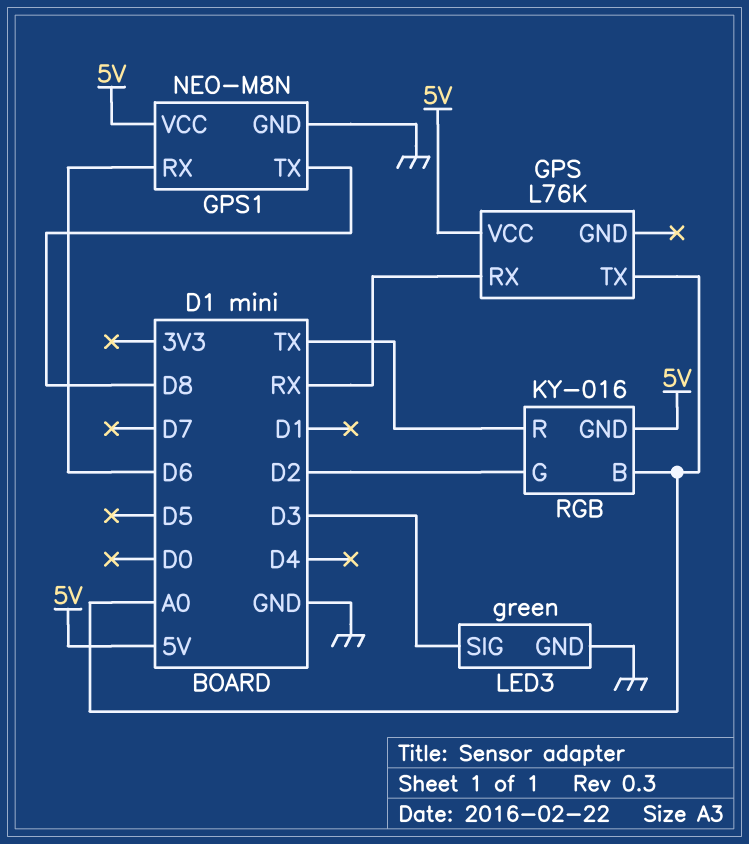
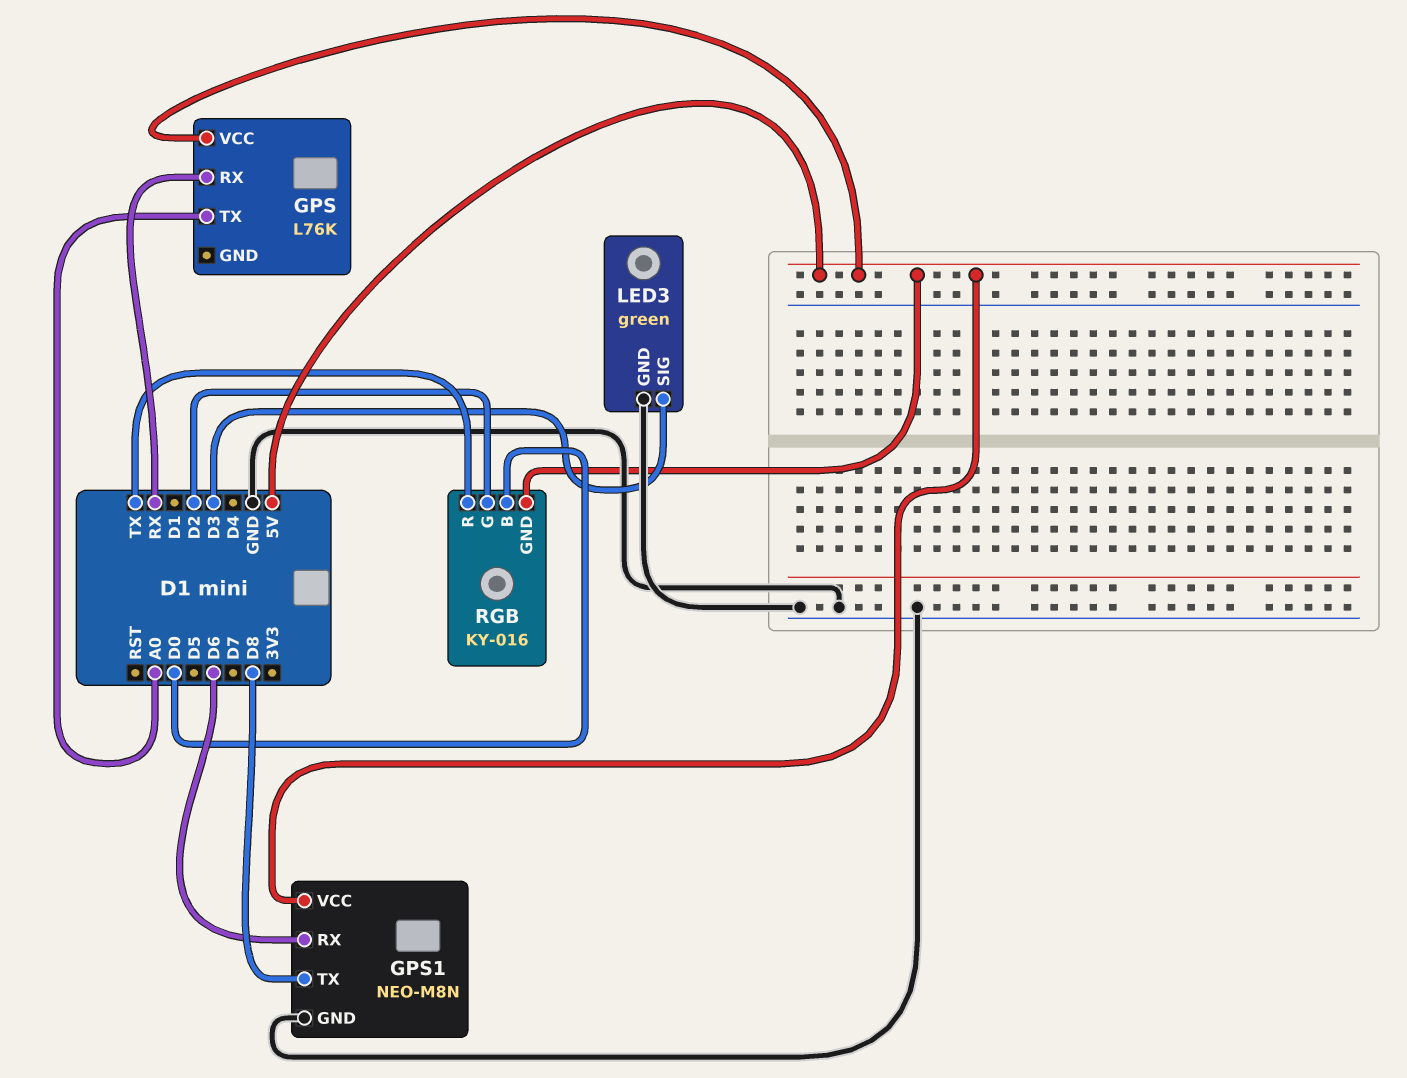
RGB pin B: A0 -> D0

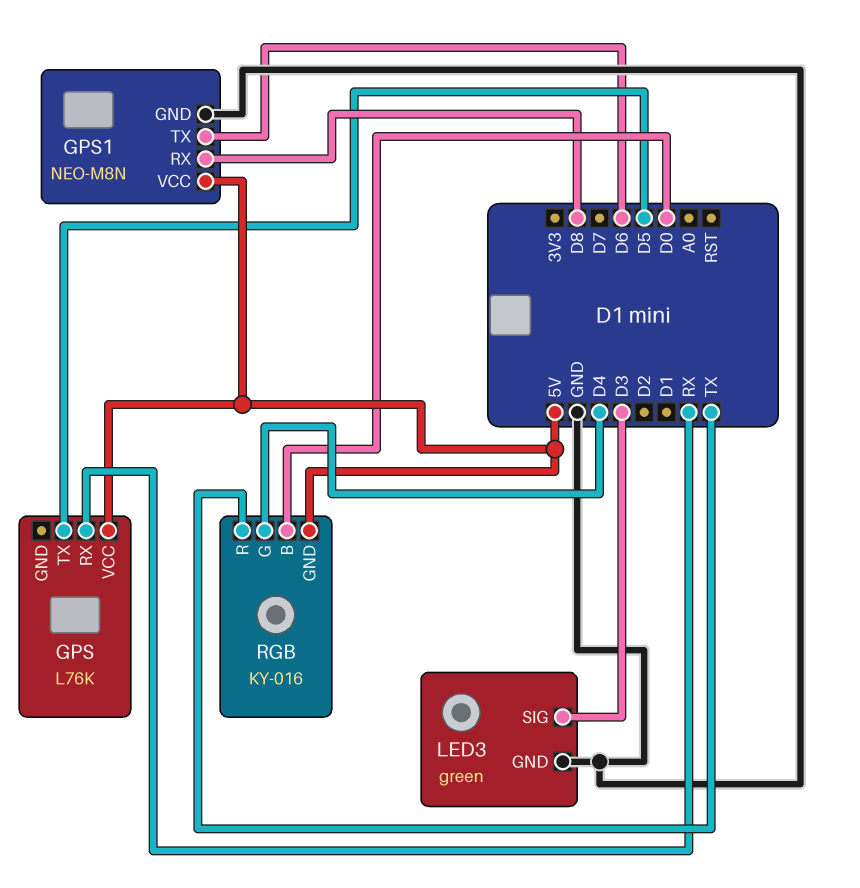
GPS pin TX: A0 -> D5
GPS1 pin RX: D6 -> D8
GPS1 pin TX: D8 -> D6
RGB pin G: D2 -> D4

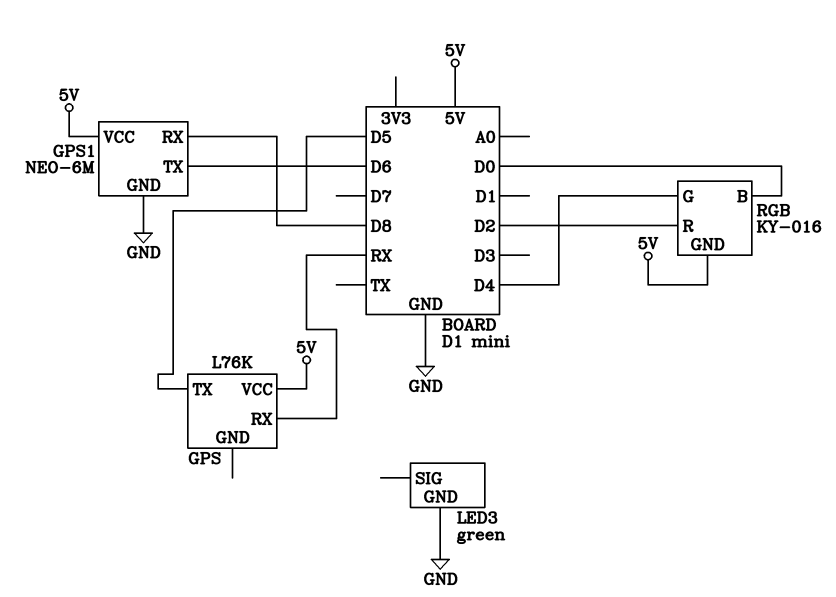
GPS1: NEO-M8N -> NEO-6M
LED3 pin SIG: D3 -> none
RGB pin R: TX -> D2

